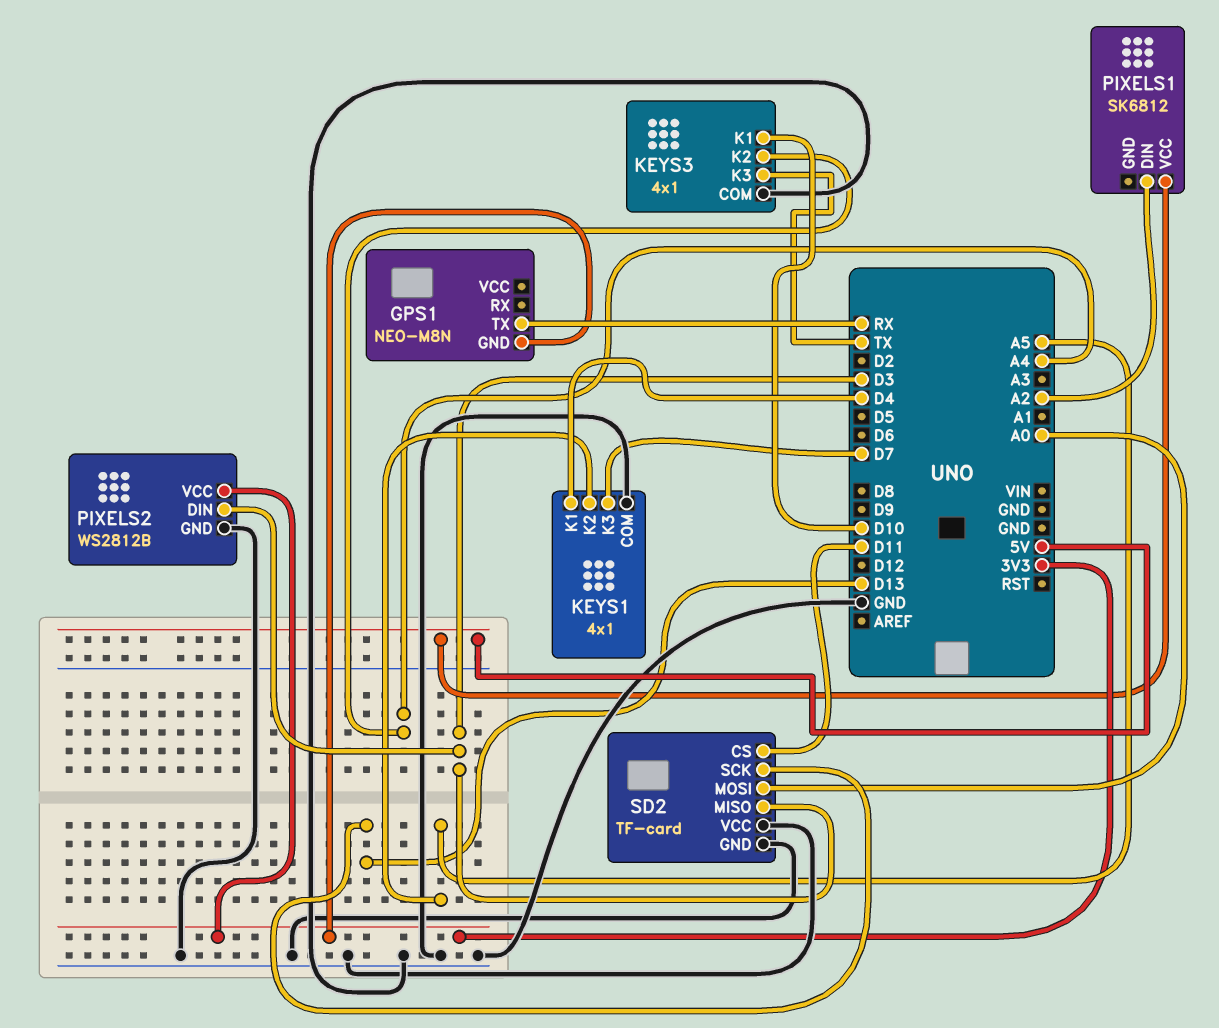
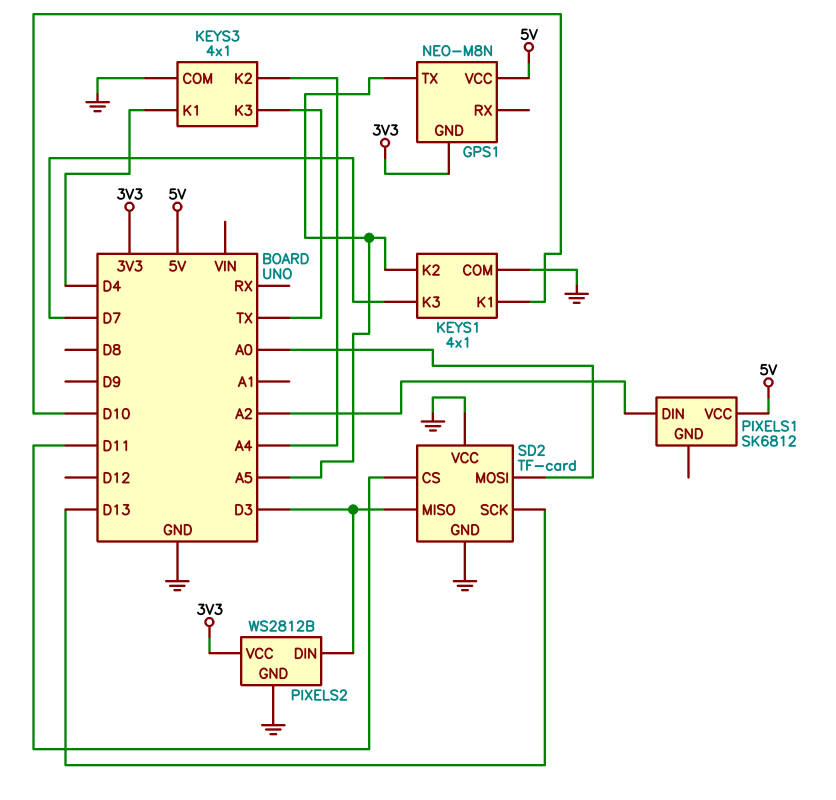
GPS1 pin TX: RX -> A5
GPS1 pin VCC: none -> 5V
KEYS1 pin K1: D4 -> D10
KEYS3 pin K1: D10 -> D4

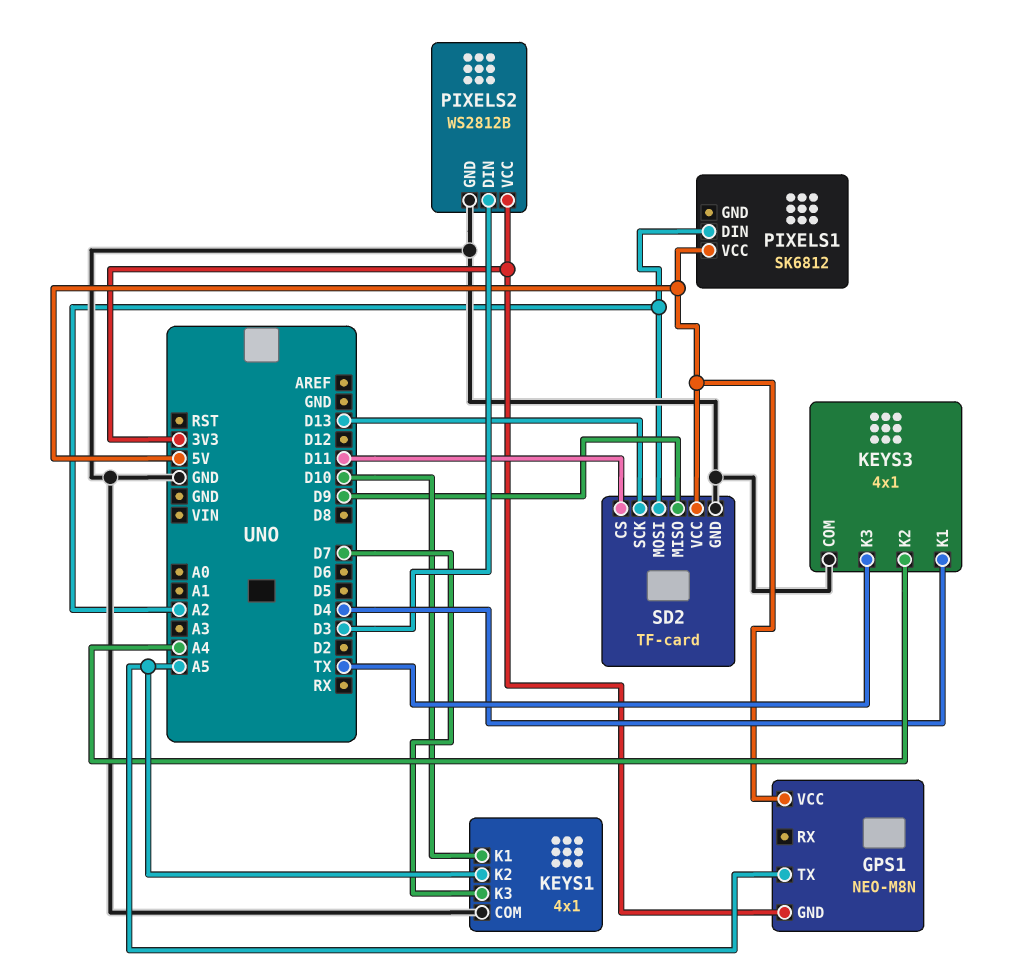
SD2 pin MISO: D3 -> D9
SD2 pin MOSI: A0 -> A2
SD2 pin VCC: GND -> 5V

